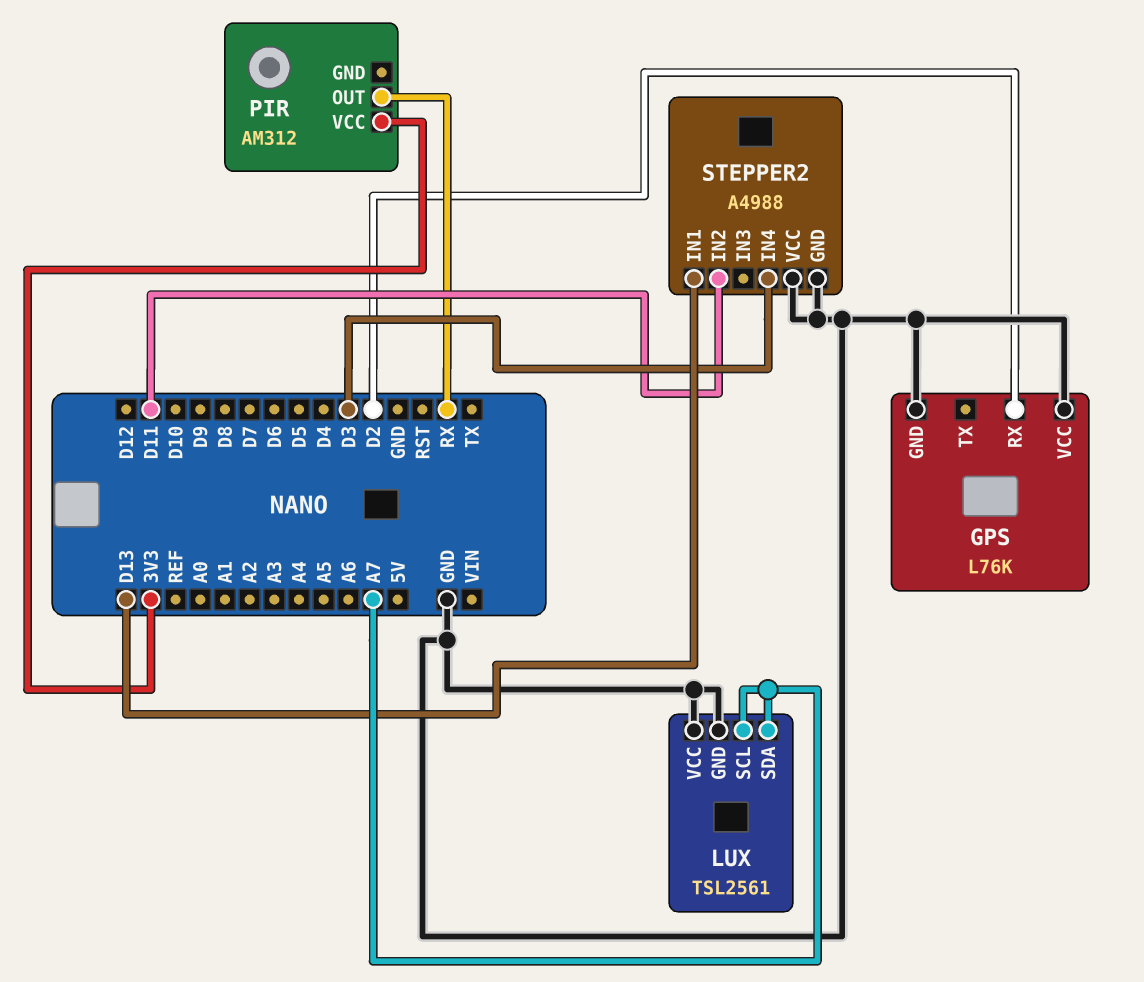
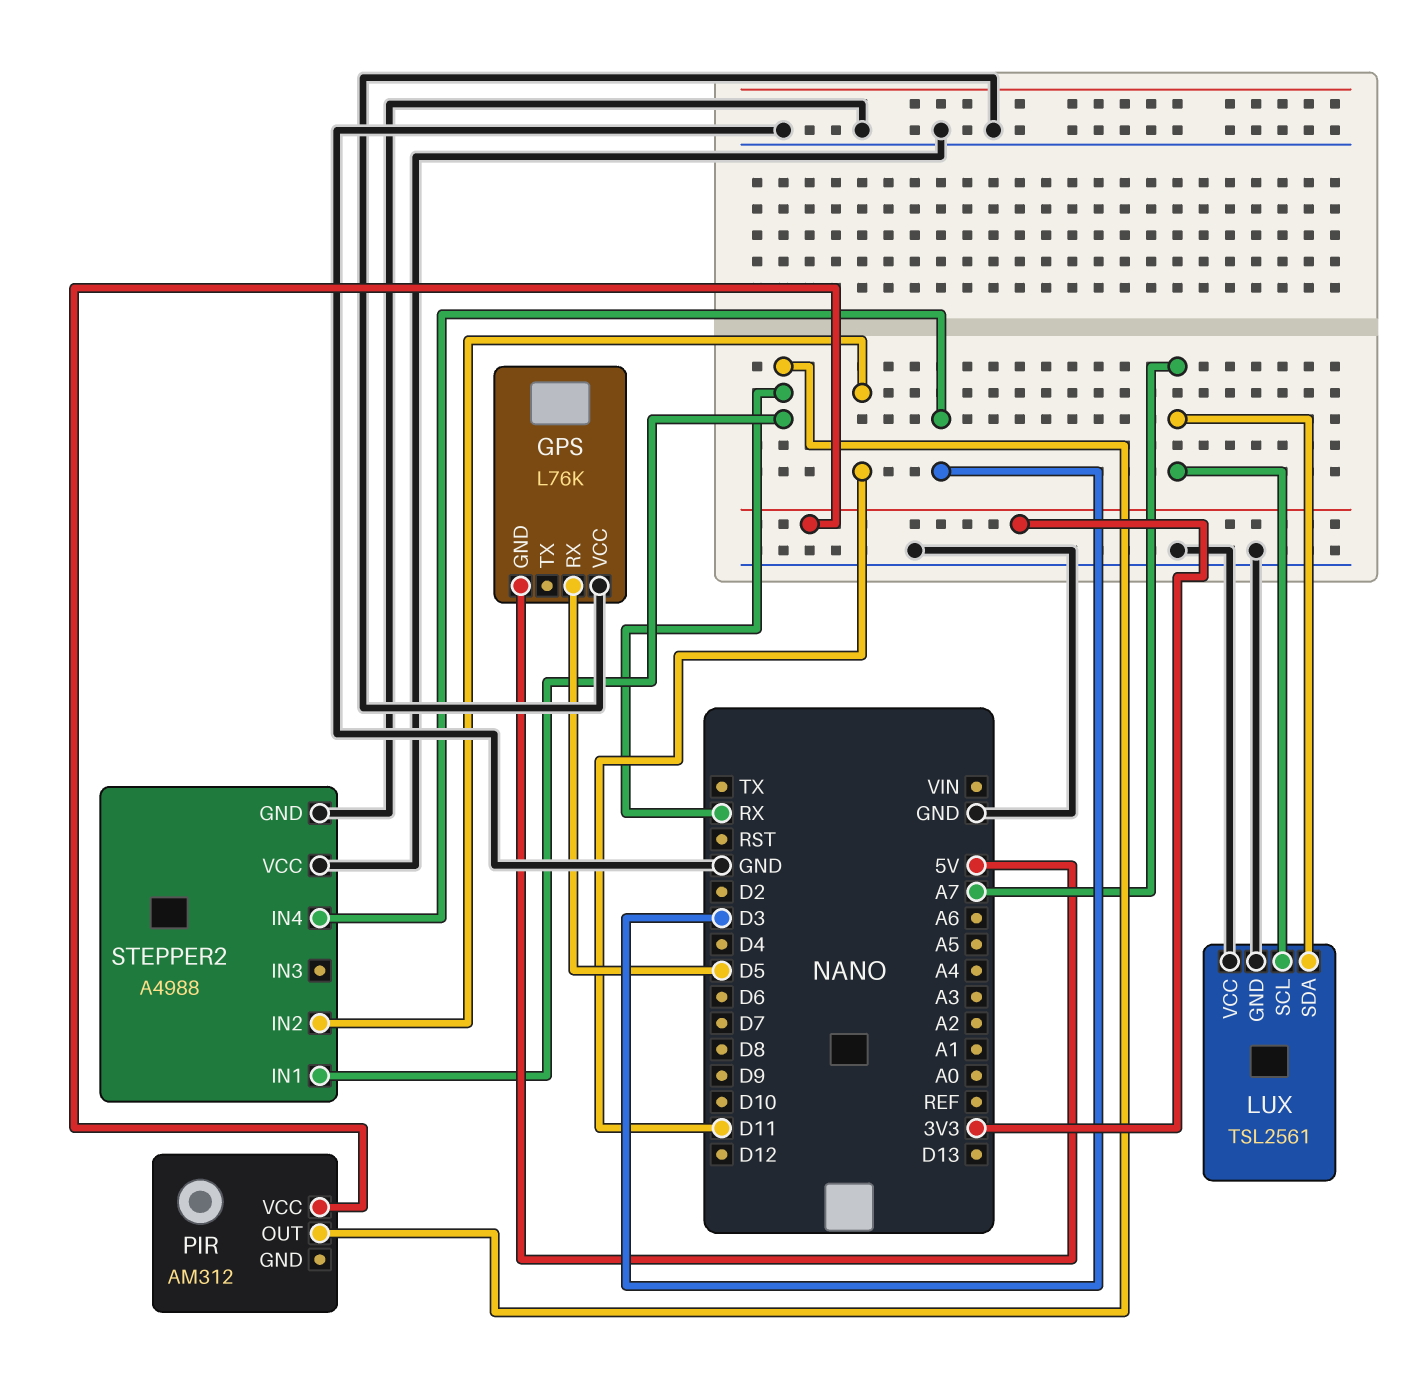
GPS pin GND: GND -> 5V
GPS pin RX: D2 -> D5
STEPPER2 pin IN1: D13 -> RX

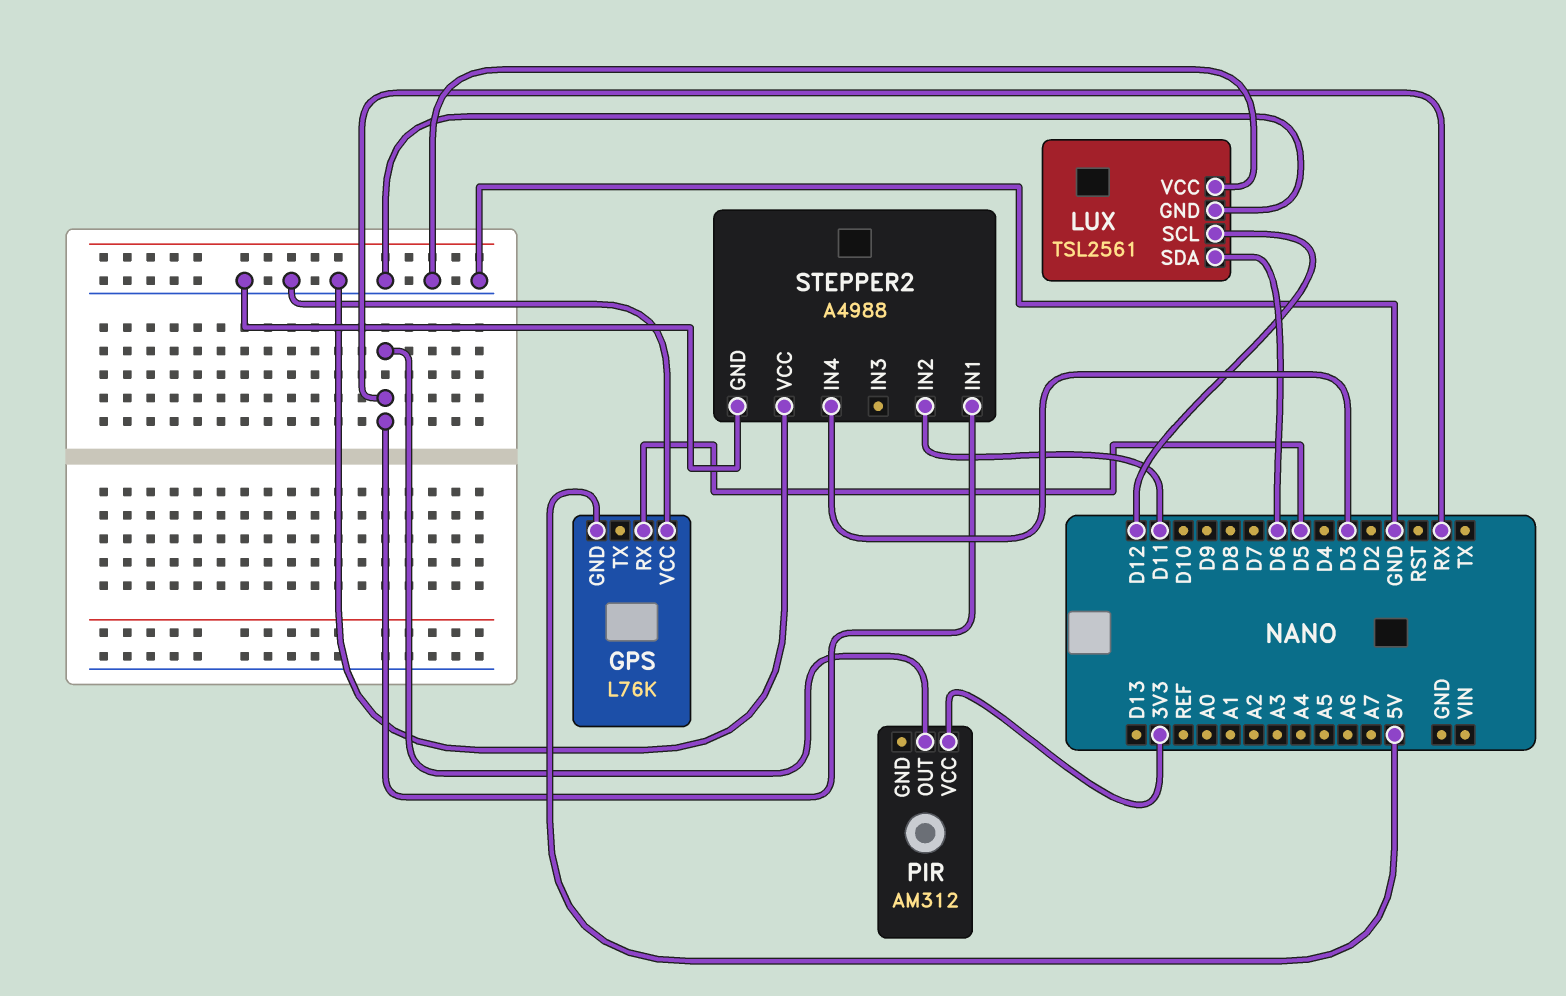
LUX pin SCL: A7 -> D12
LUX pin SDA: A7 -> D6

